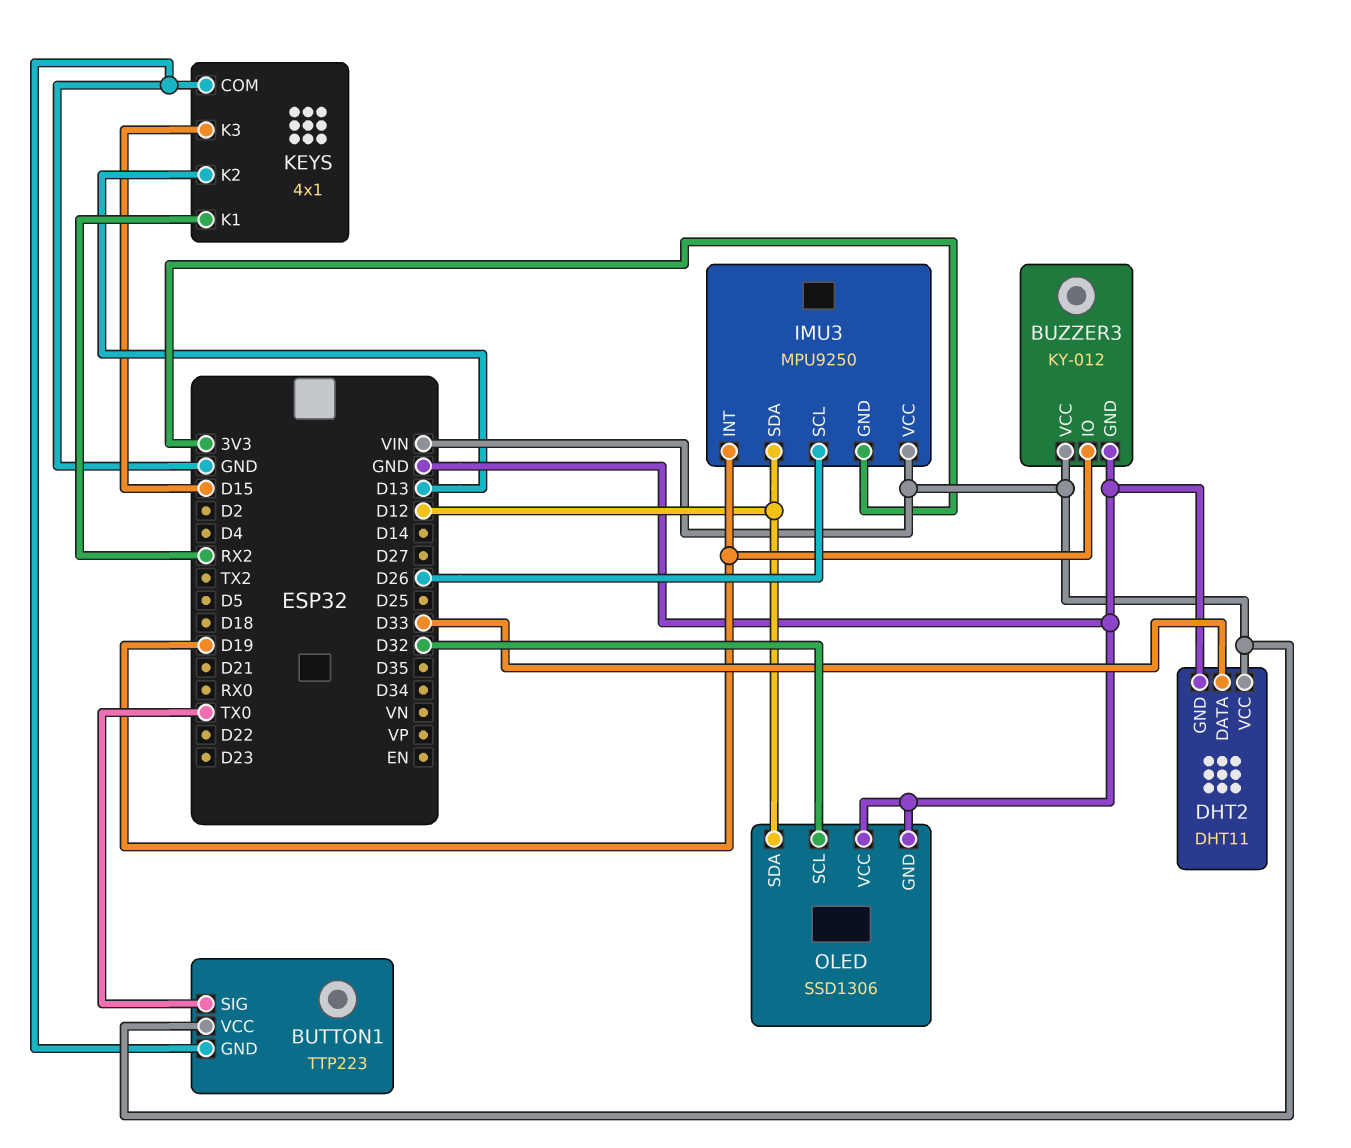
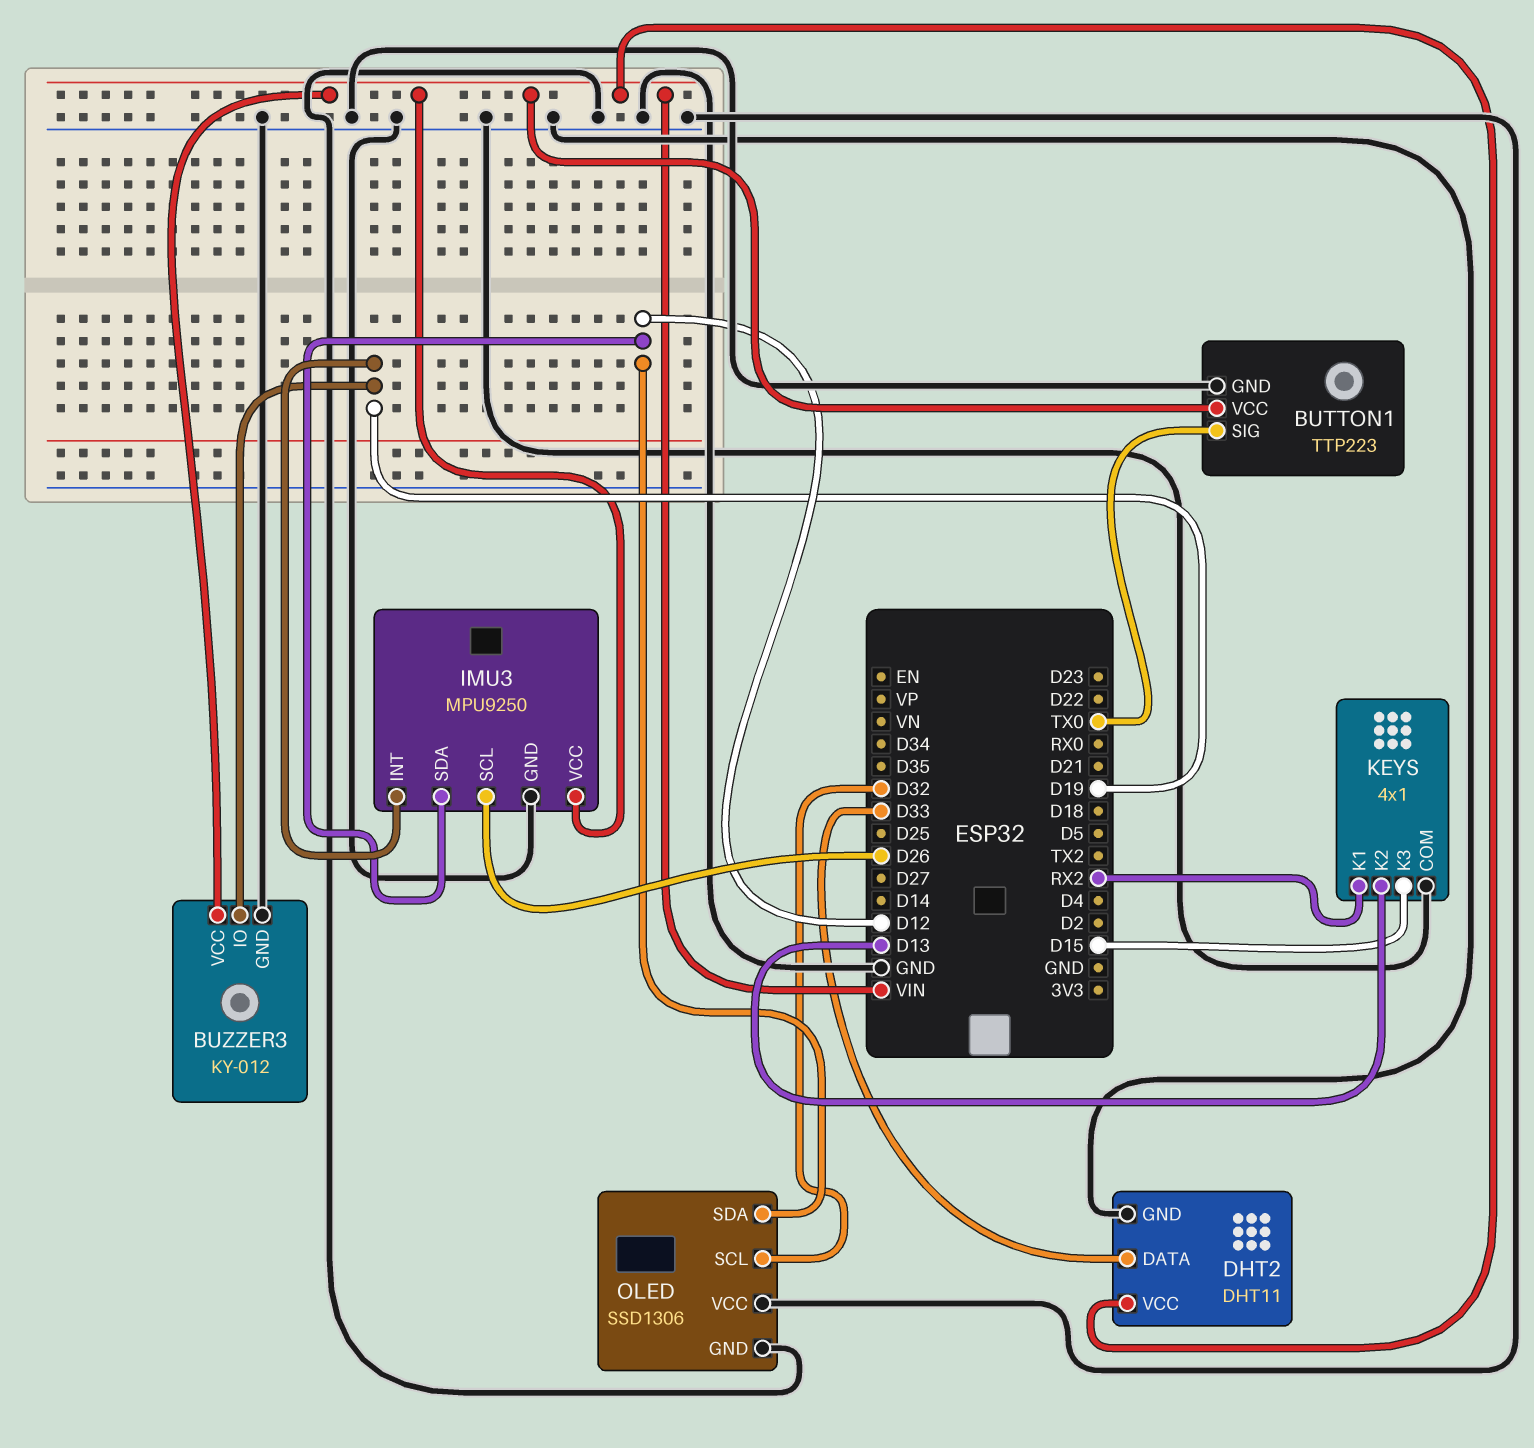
IMU3 pin GND: 3V3 -> GND

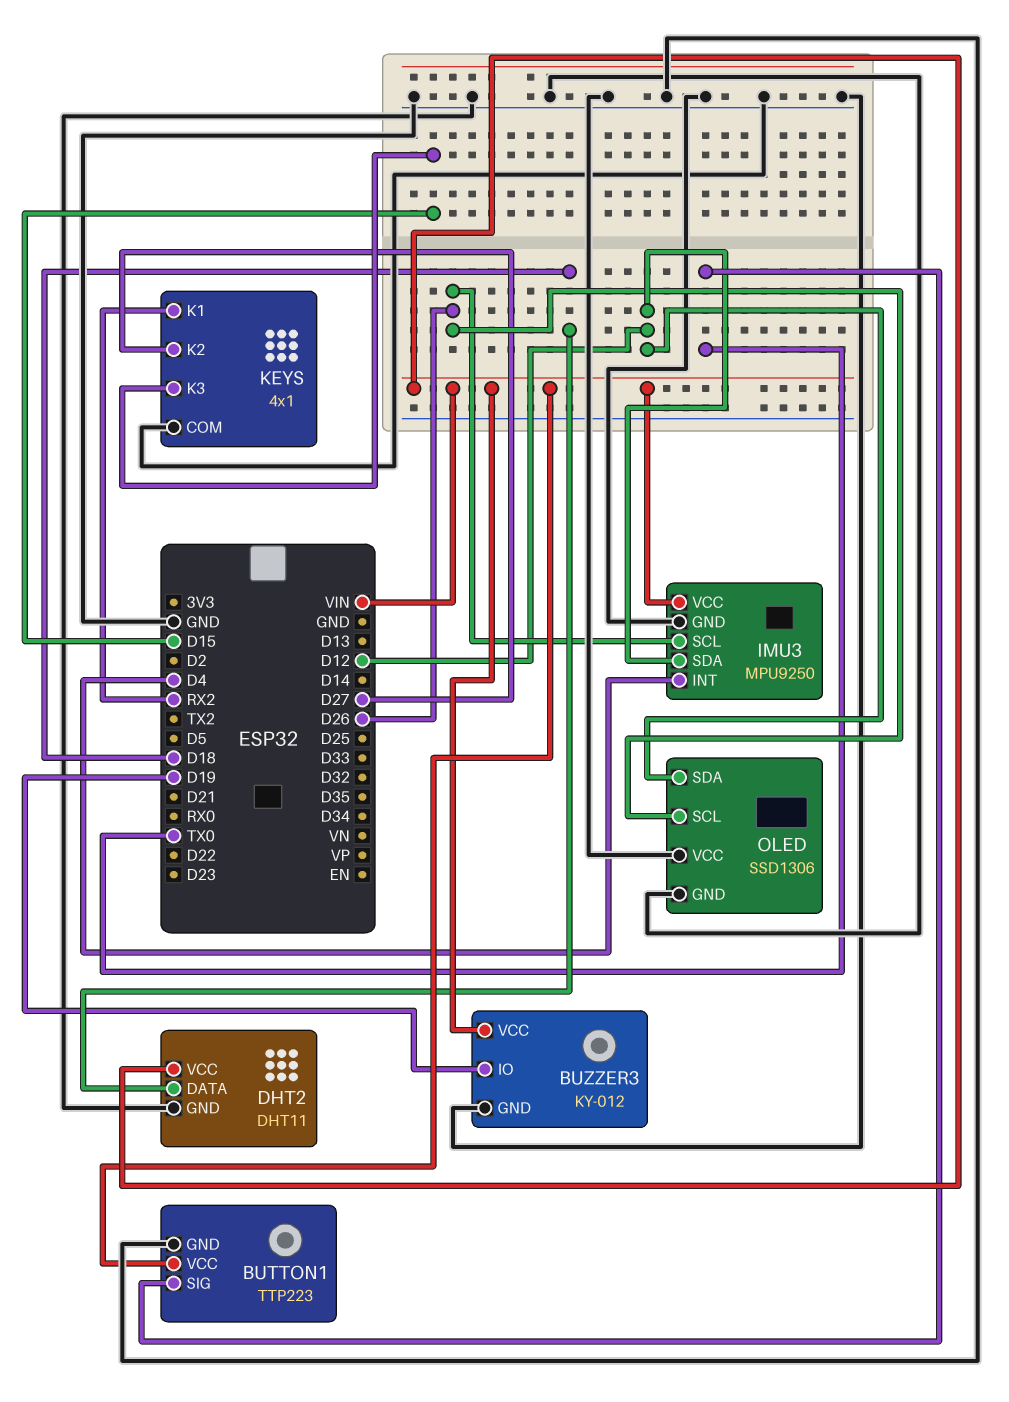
DHT2 pin DATA: D33 -> D18
IMU3 pin INT: D19 -> D4
KEYS pin K2: D13 -> D27
OLED pin SCL: D32 -> D26

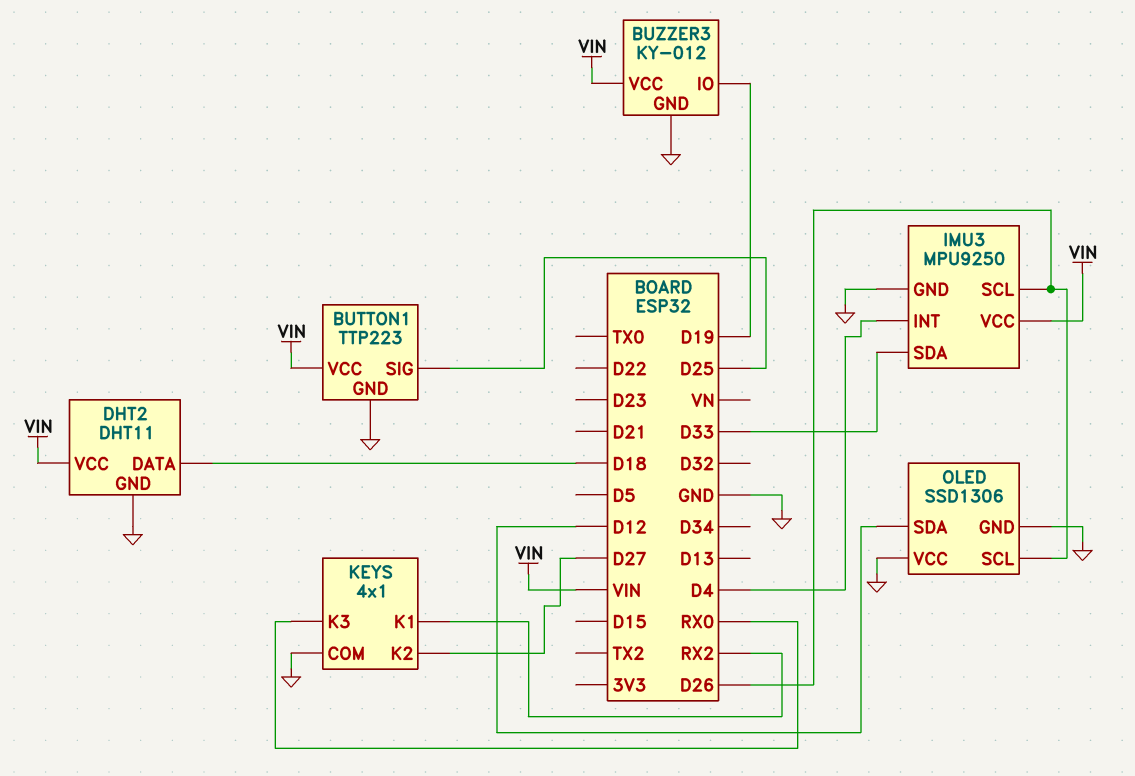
BUTTON1 pin SIG: TX0 -> D25
IMU3 pin SDA: D12 -> D33
KEYS pin K3: D15 -> RX0

